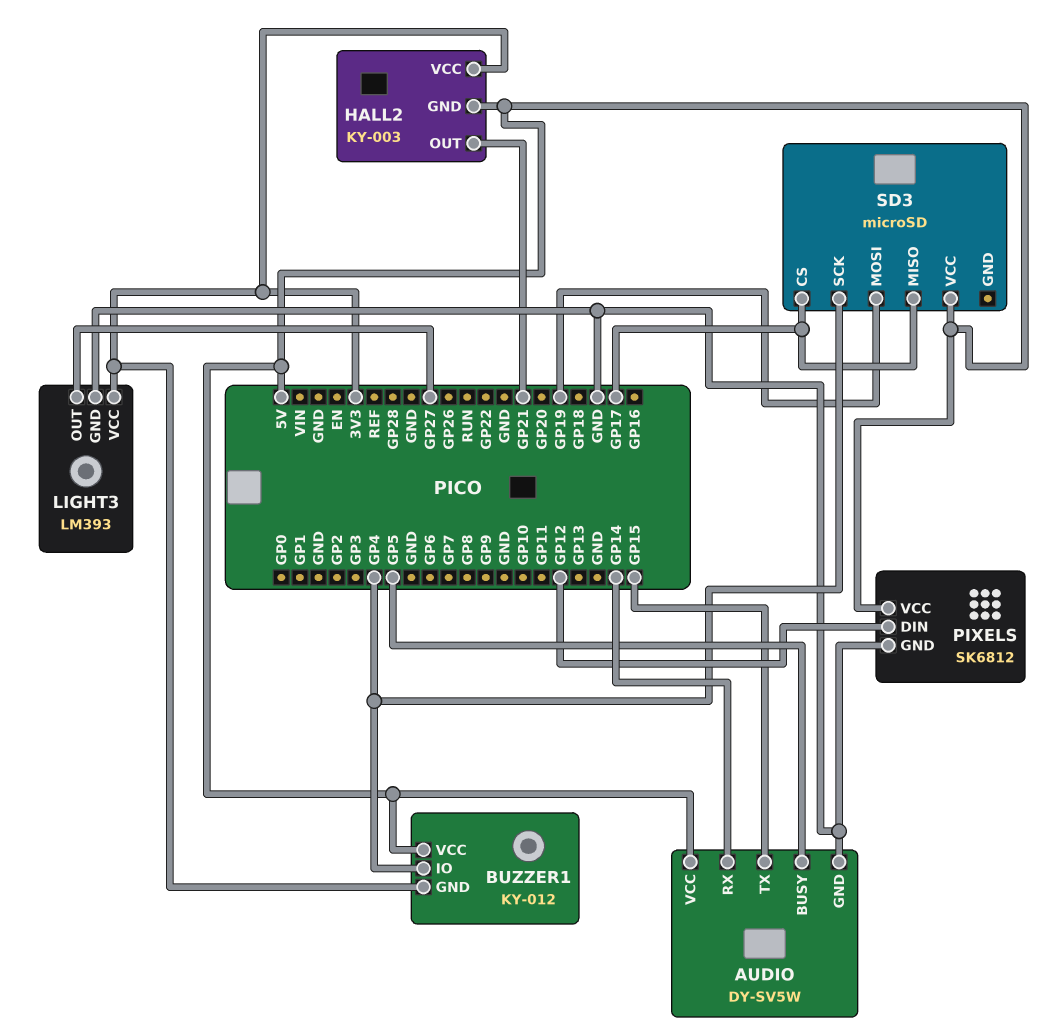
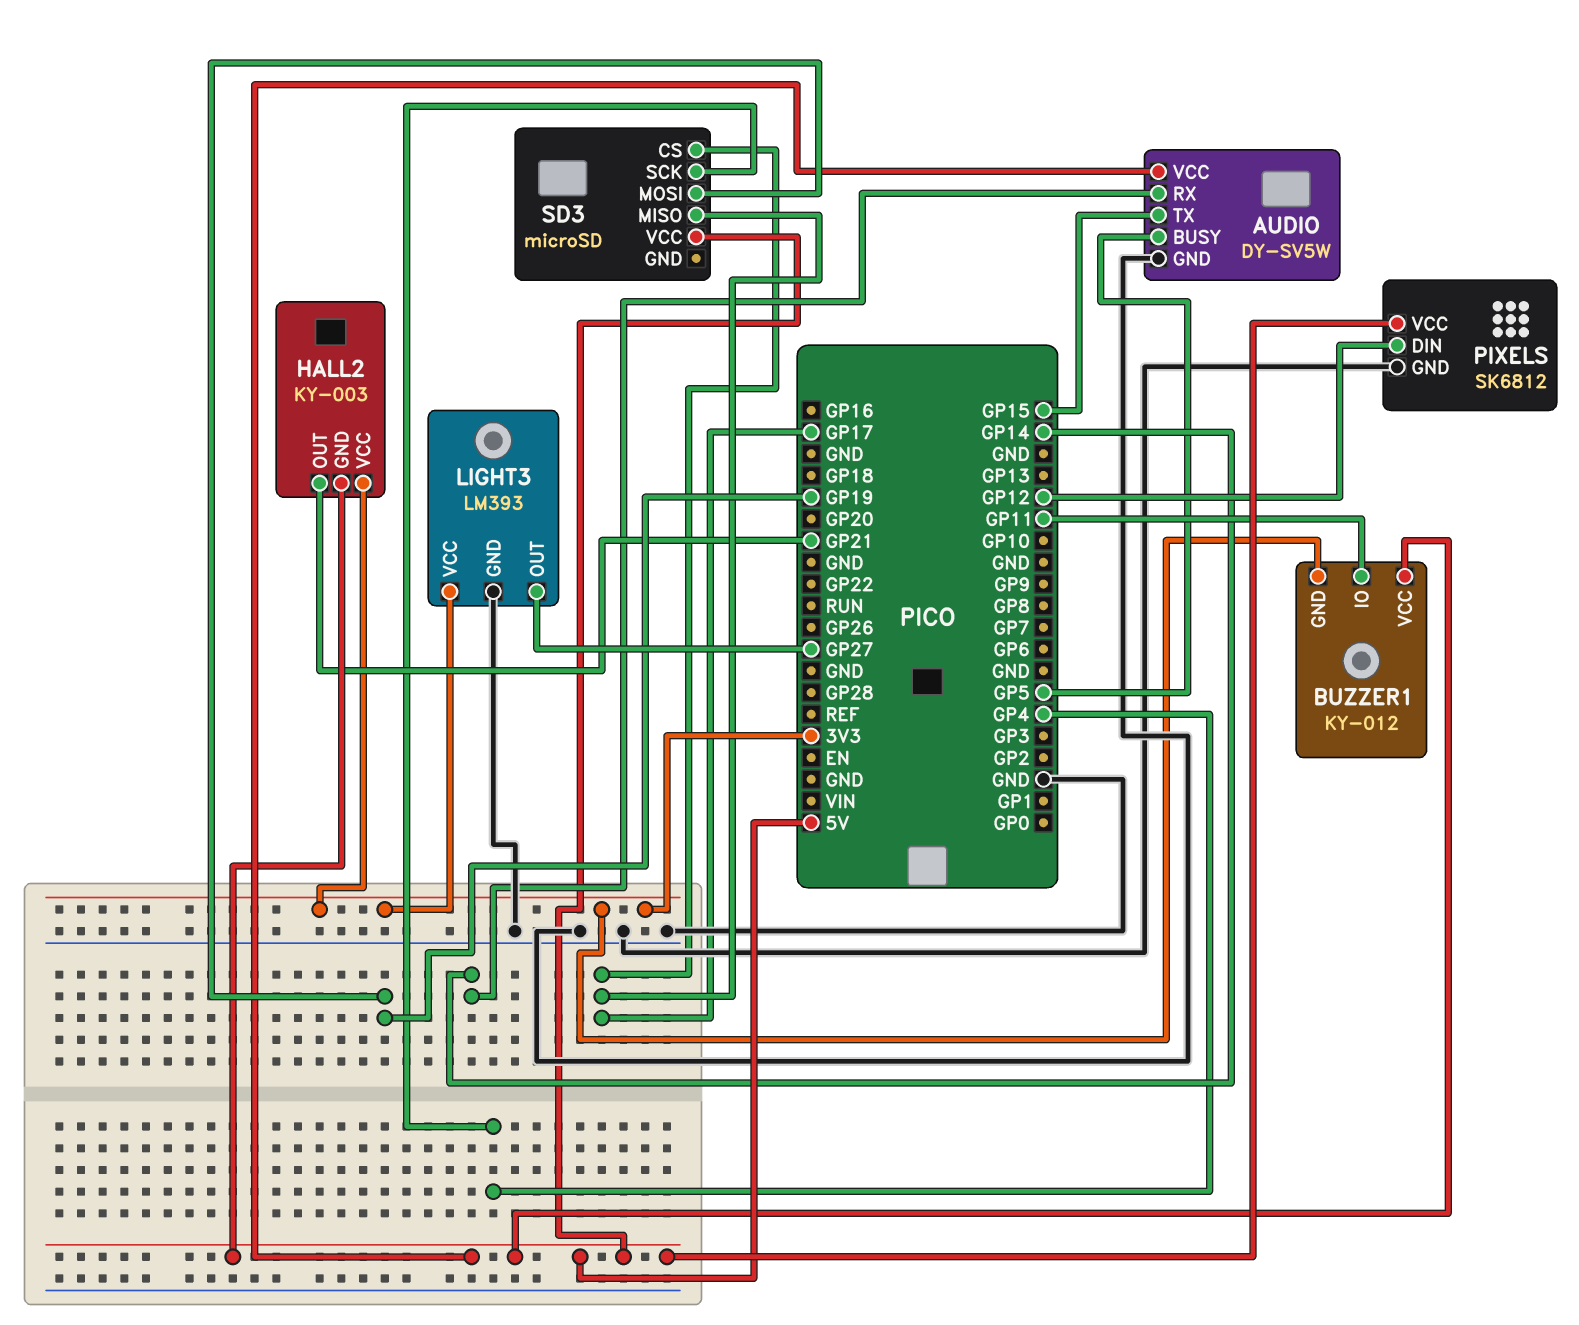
BUZZER1 pin IO: GP4 -> GP11

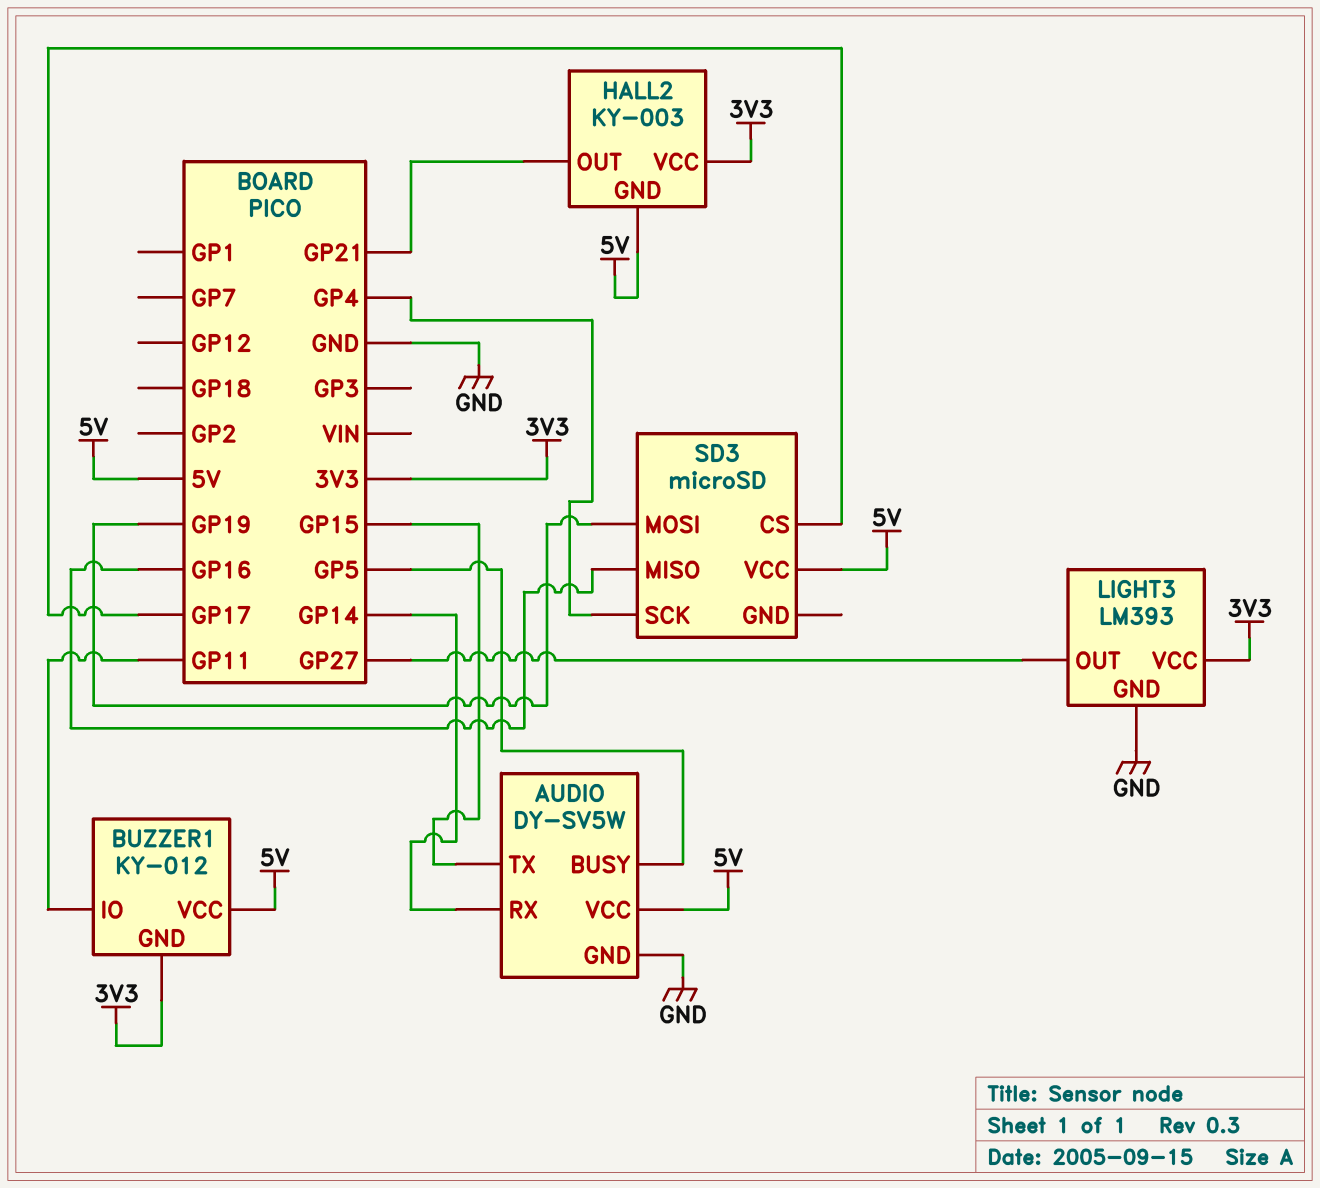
PIXELS: SK6812 -> none
PIXELS pin DIN: GP12 -> none
PIXELS pin GND: GND -> none
PIXELS pin VCC: 5V -> none
SD3 pin MISO: GP17 -> GP16

